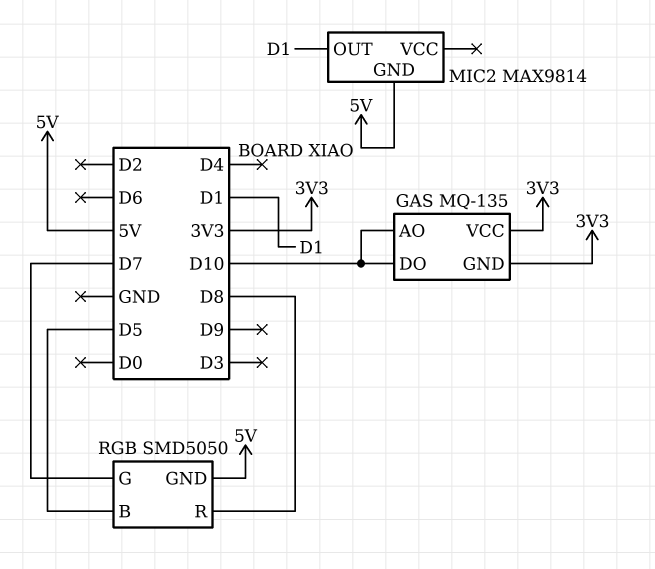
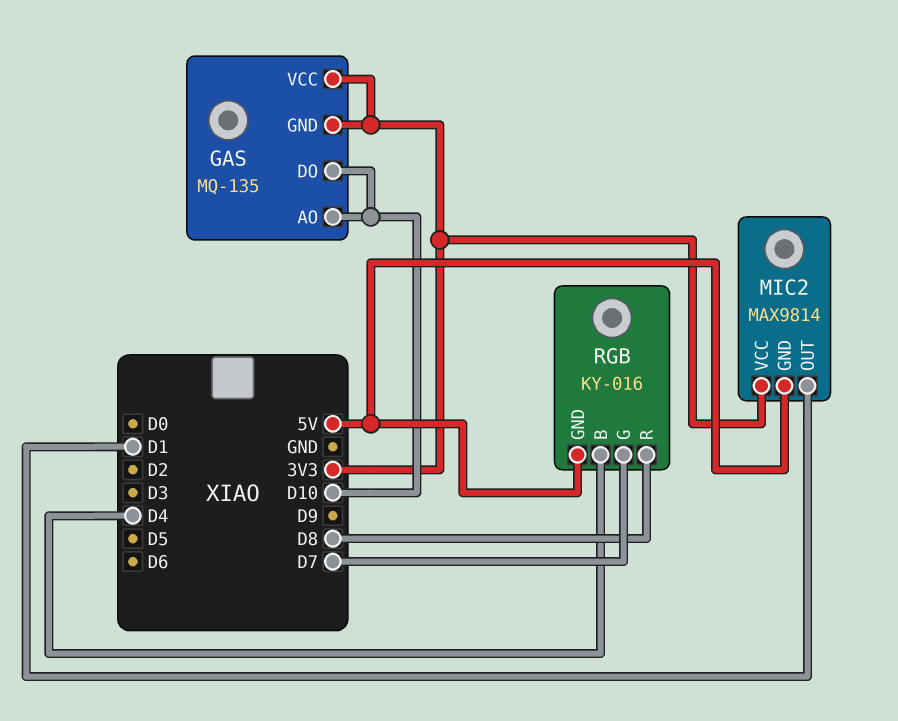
MIC2 pin VCC: none -> 3V3
RGB: SMD5050 -> KY-016
RGB pin B: D5 -> D4

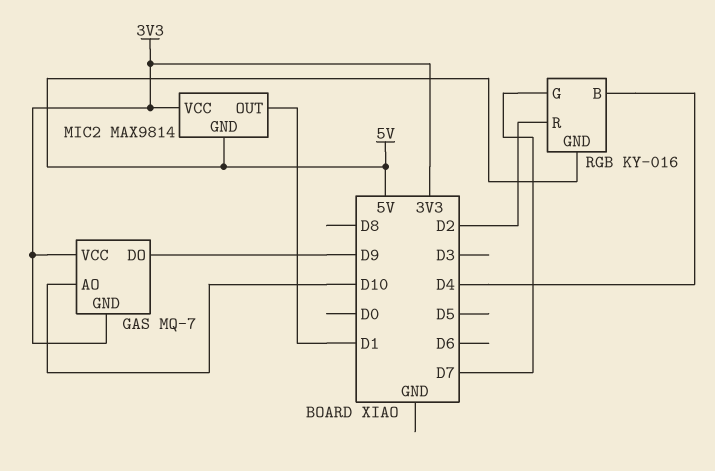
GAS: MQ-135 -> MQ-7
GAS pin DO: D10 -> D9
RGB pin R: D8 -> D2

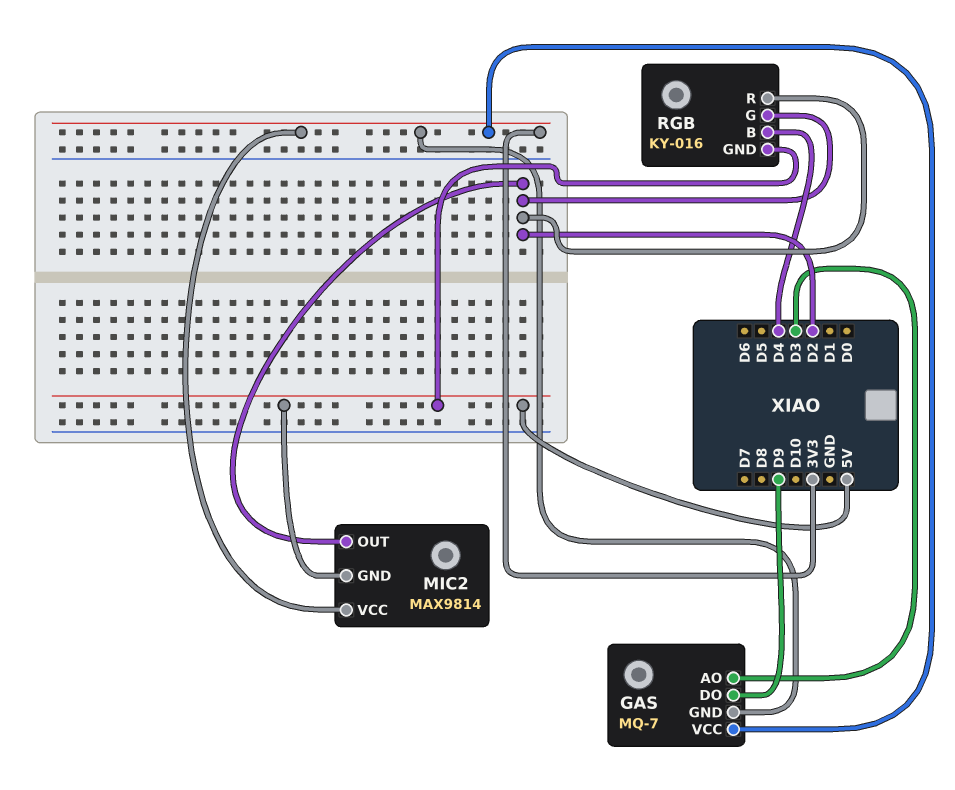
GAS pin AO: D10 -> D3
MIC2 pin OUT: D1 -> D2
RGB pin G: D7 -> D2

